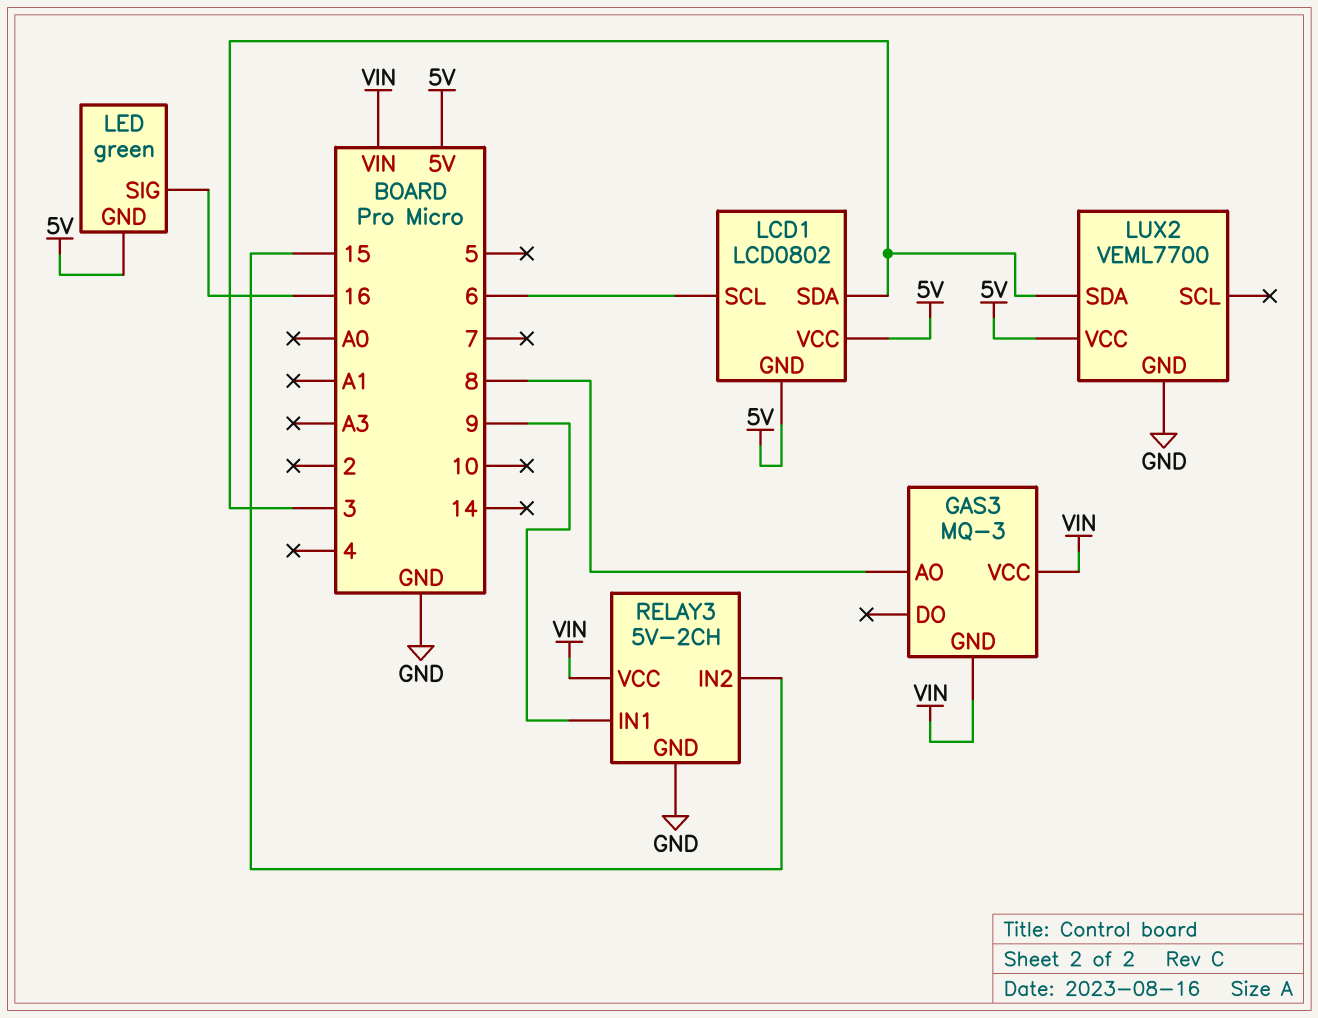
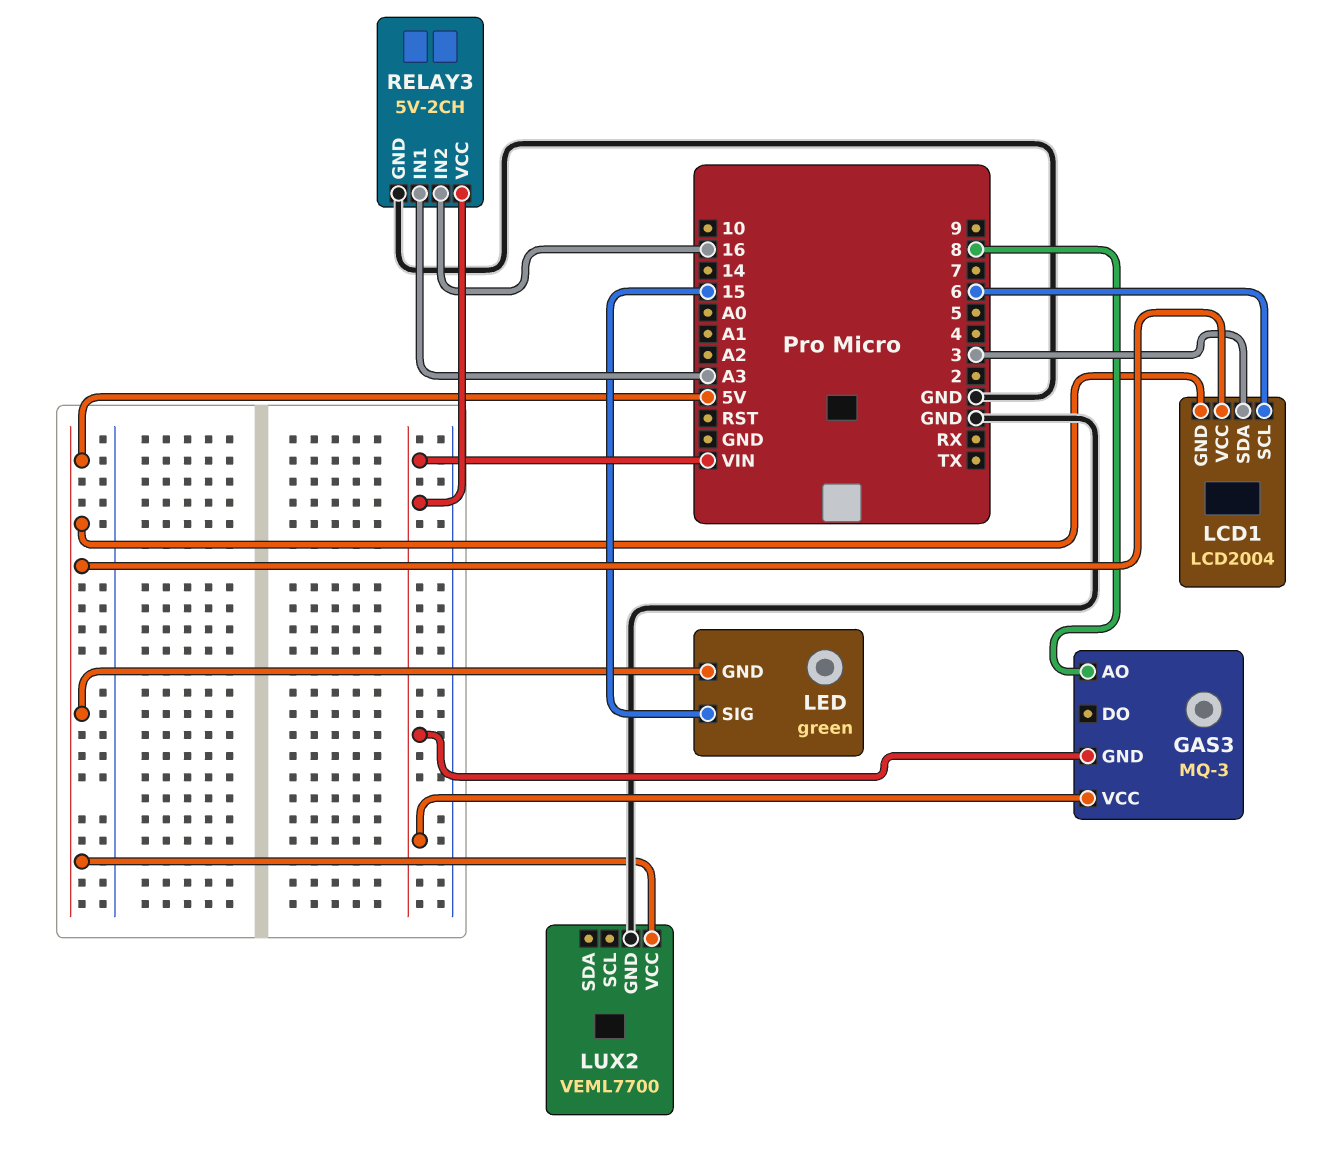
LCD1: LCD0802 -> LCD2004
LED pin SIG: 16 -> 15
LUX2 pin SDA: 3 -> none
RELAY3 pin IN1: 9 -> A3
RELAY3 pin IN2: 15 -> 16

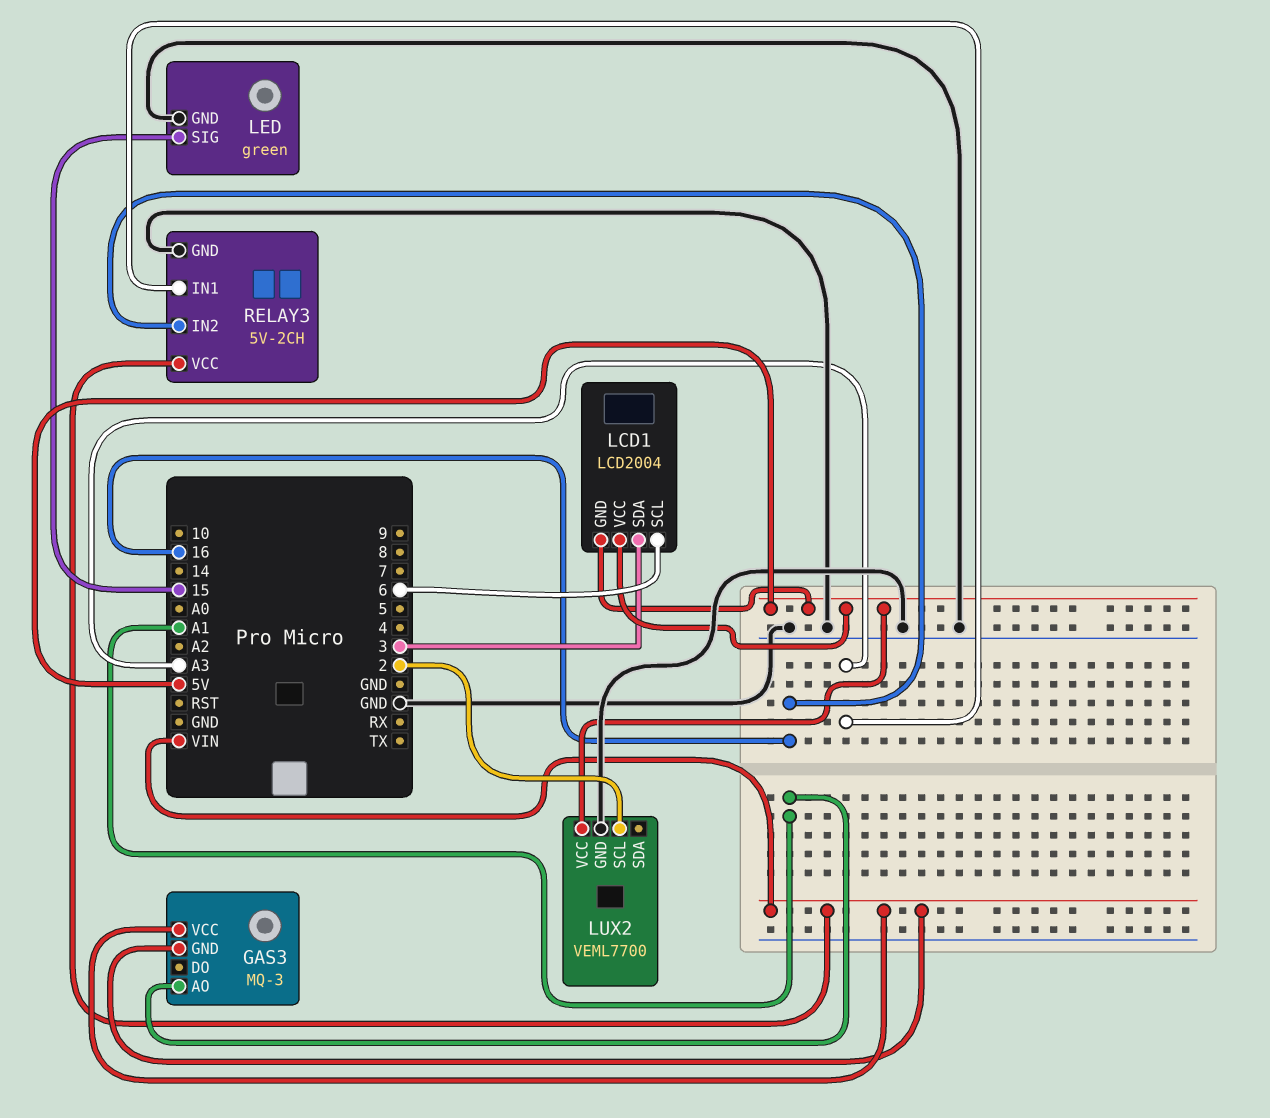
GAS3 pin AO: 8 -> A1
LED pin GND: 5V -> GND
LUX2 pin SCL: none -> 2

